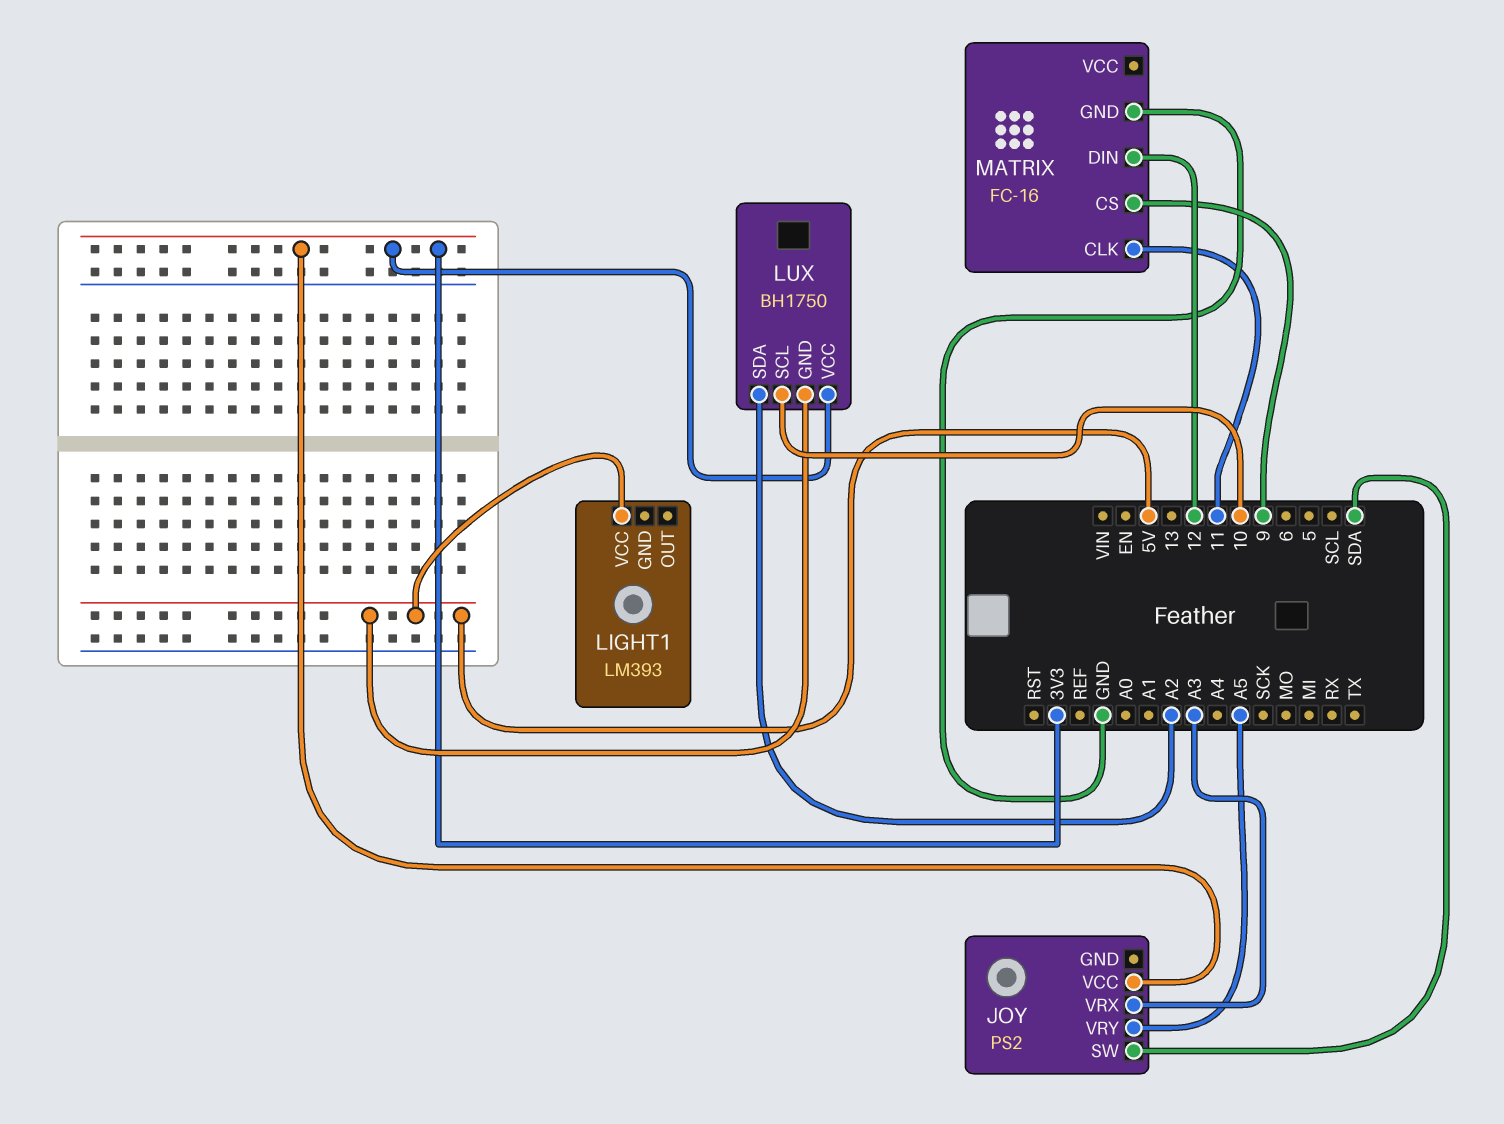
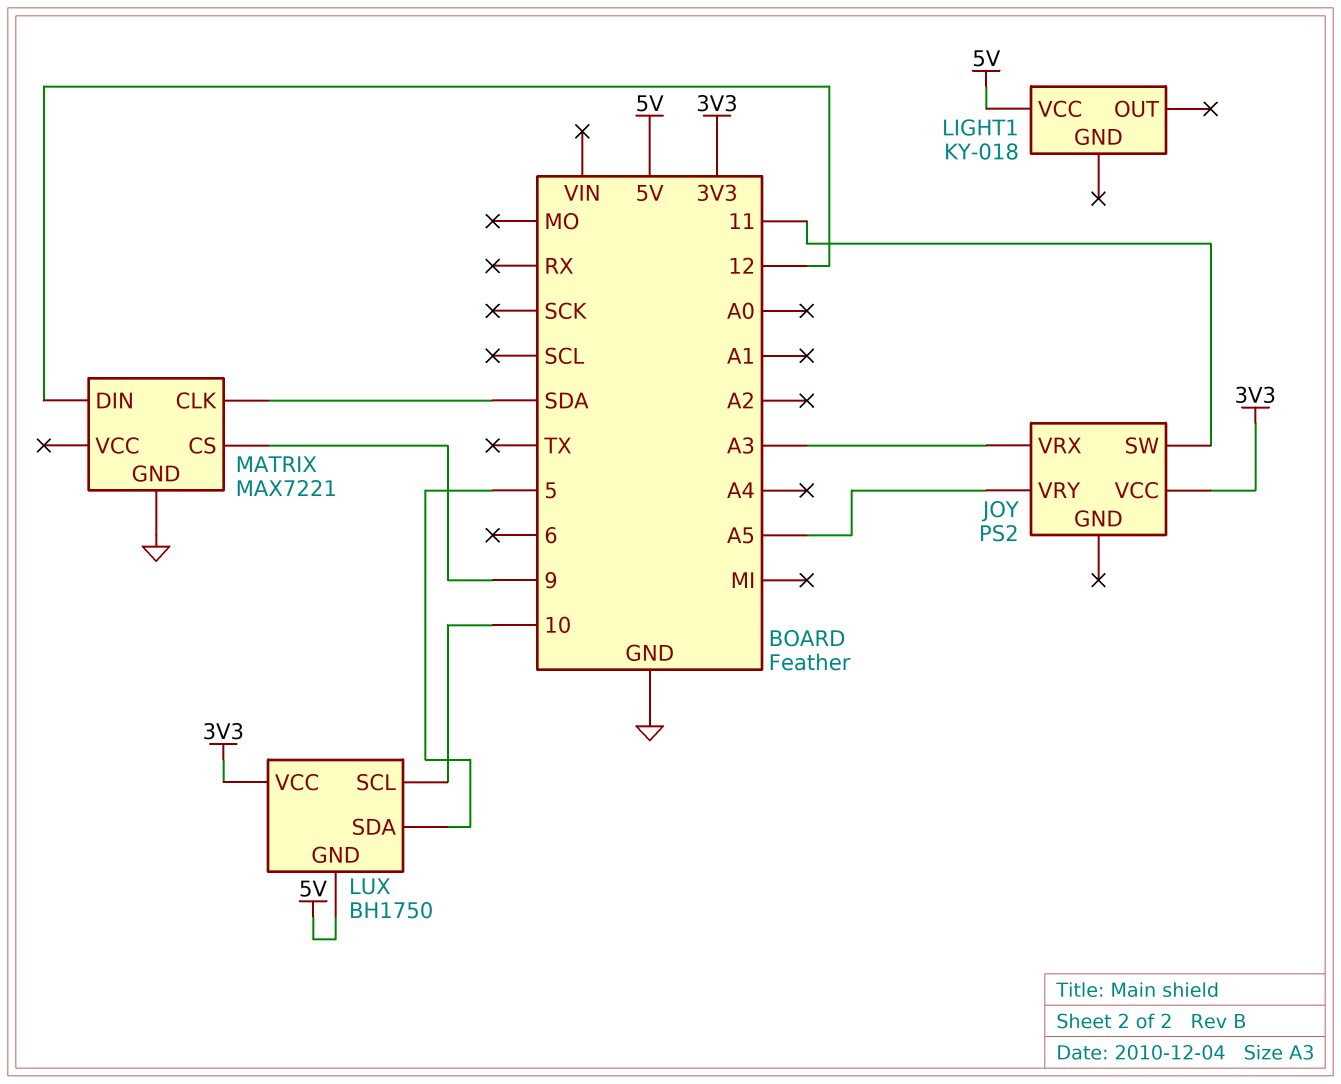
JOY pin SW: SDA -> 11
LIGHT1: LM393 -> KY-018
LUX pin SDA: A2 -> 5
MATRIX: FC-16 -> MAX7221
MATRIX pin CLK: 11 -> SDA

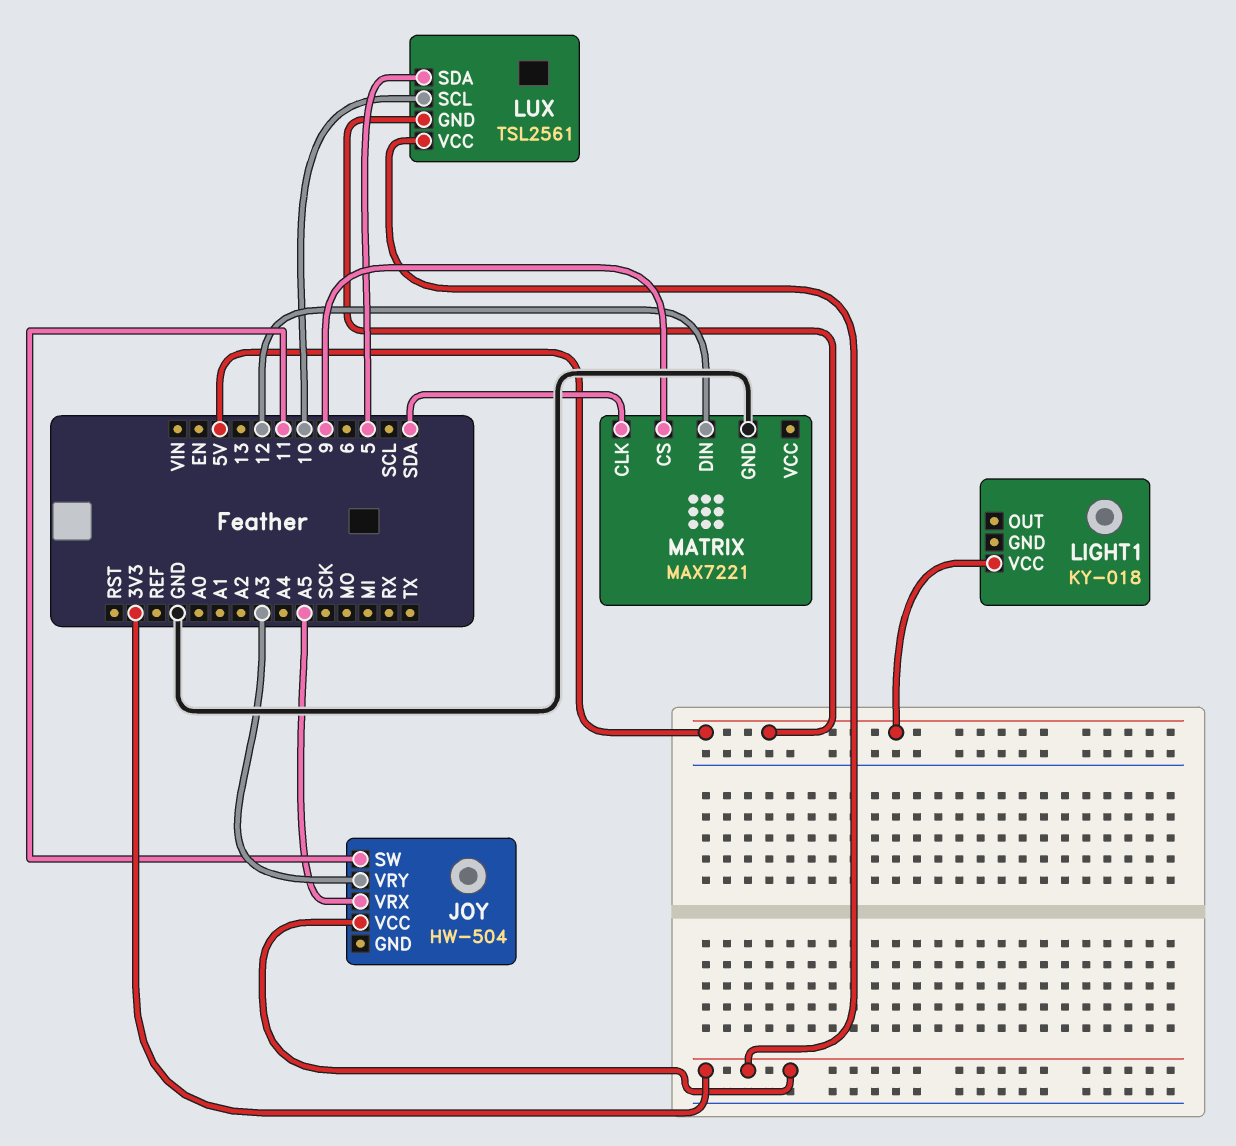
JOY: PS2 -> HW-504
JOY pin VRX: A3 -> A5
JOY pin VRY: A5 -> A3
LUX: BH1750 -> TSL2561

